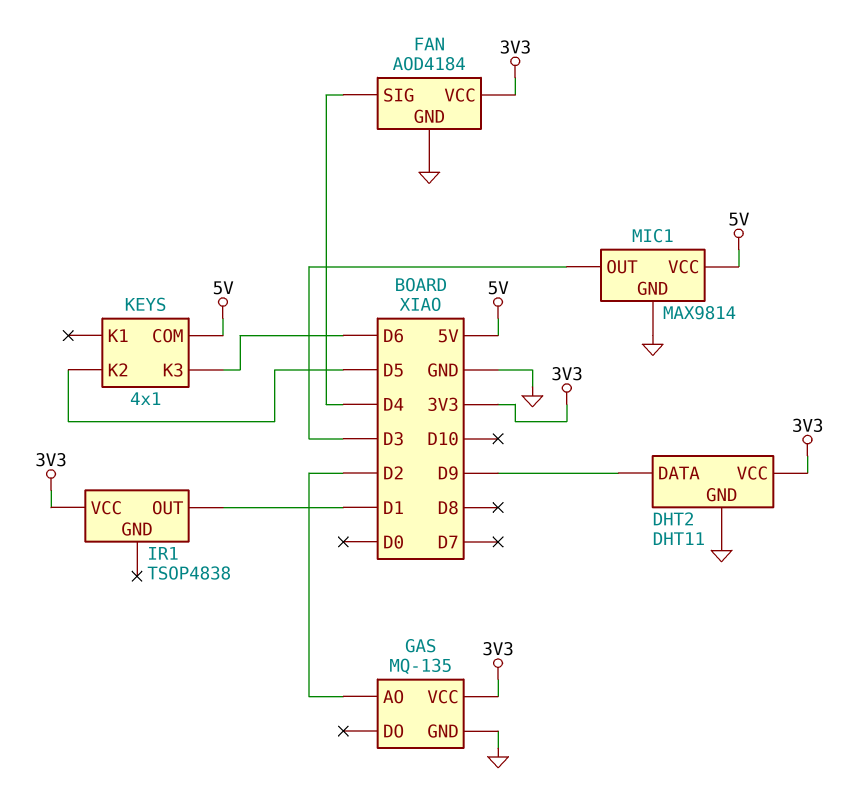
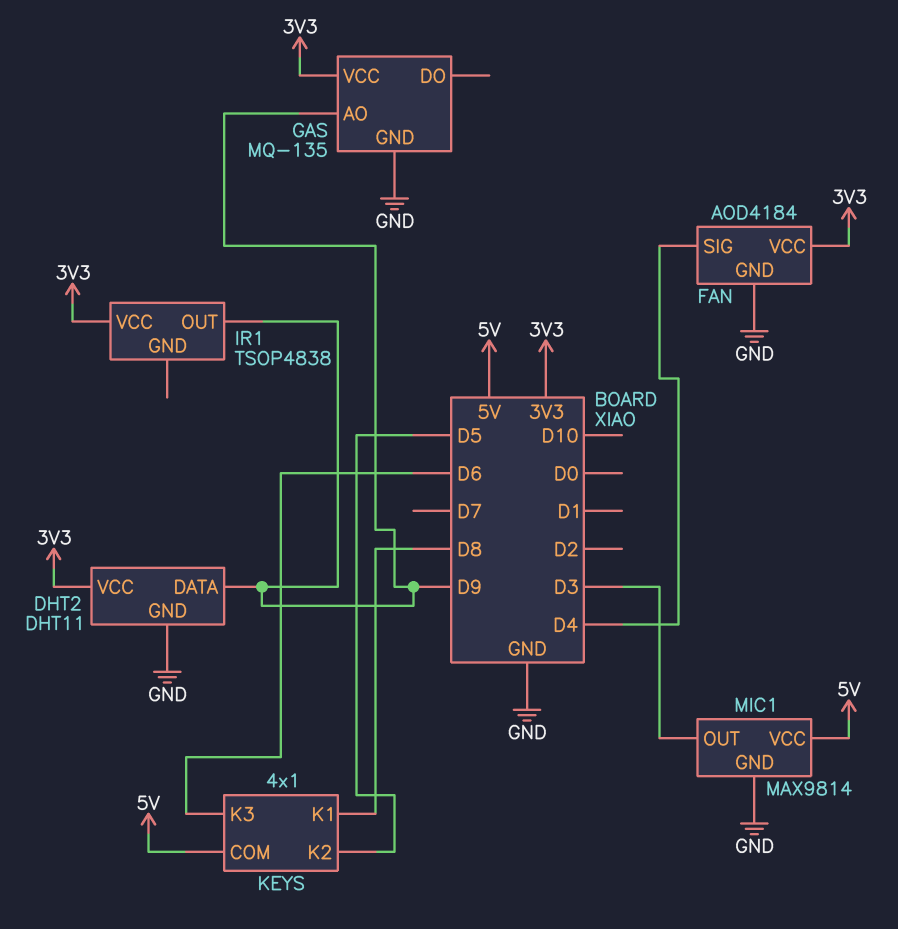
GAS pin AO: D2 -> D9
IR1 pin OUT: D1 -> D9
KEYS pin K1: none -> D8

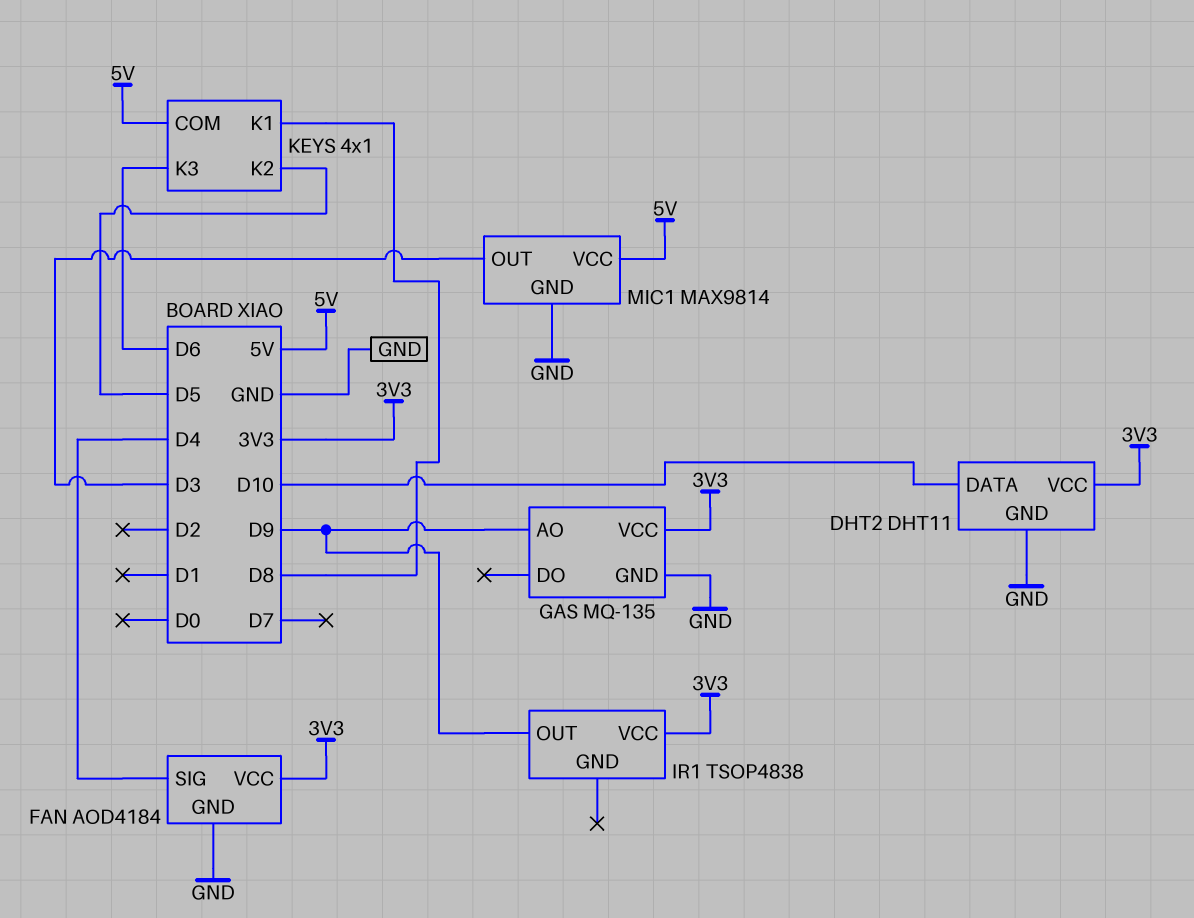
DHT2 pin DATA: D9 -> D10

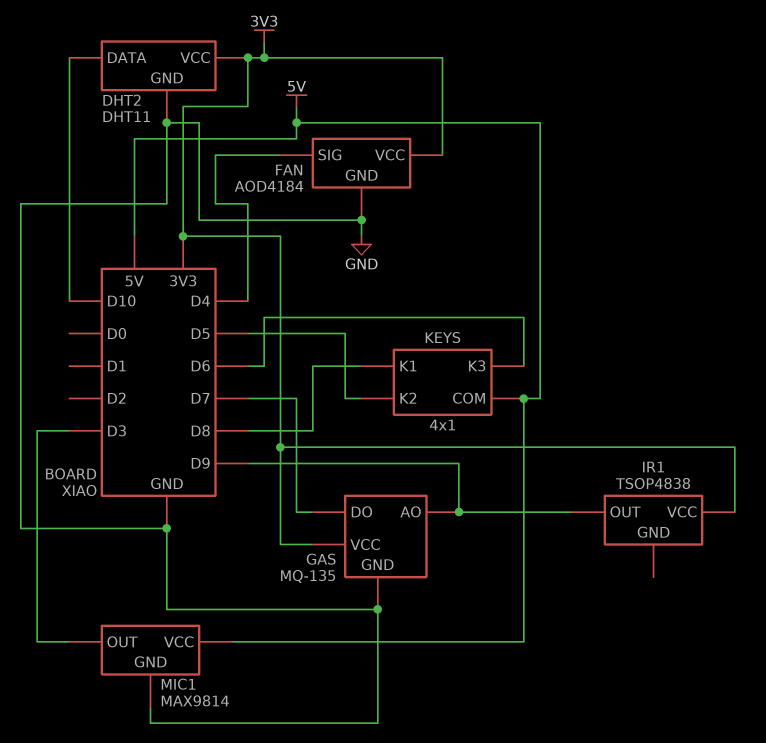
GAS pin DO: none -> D7

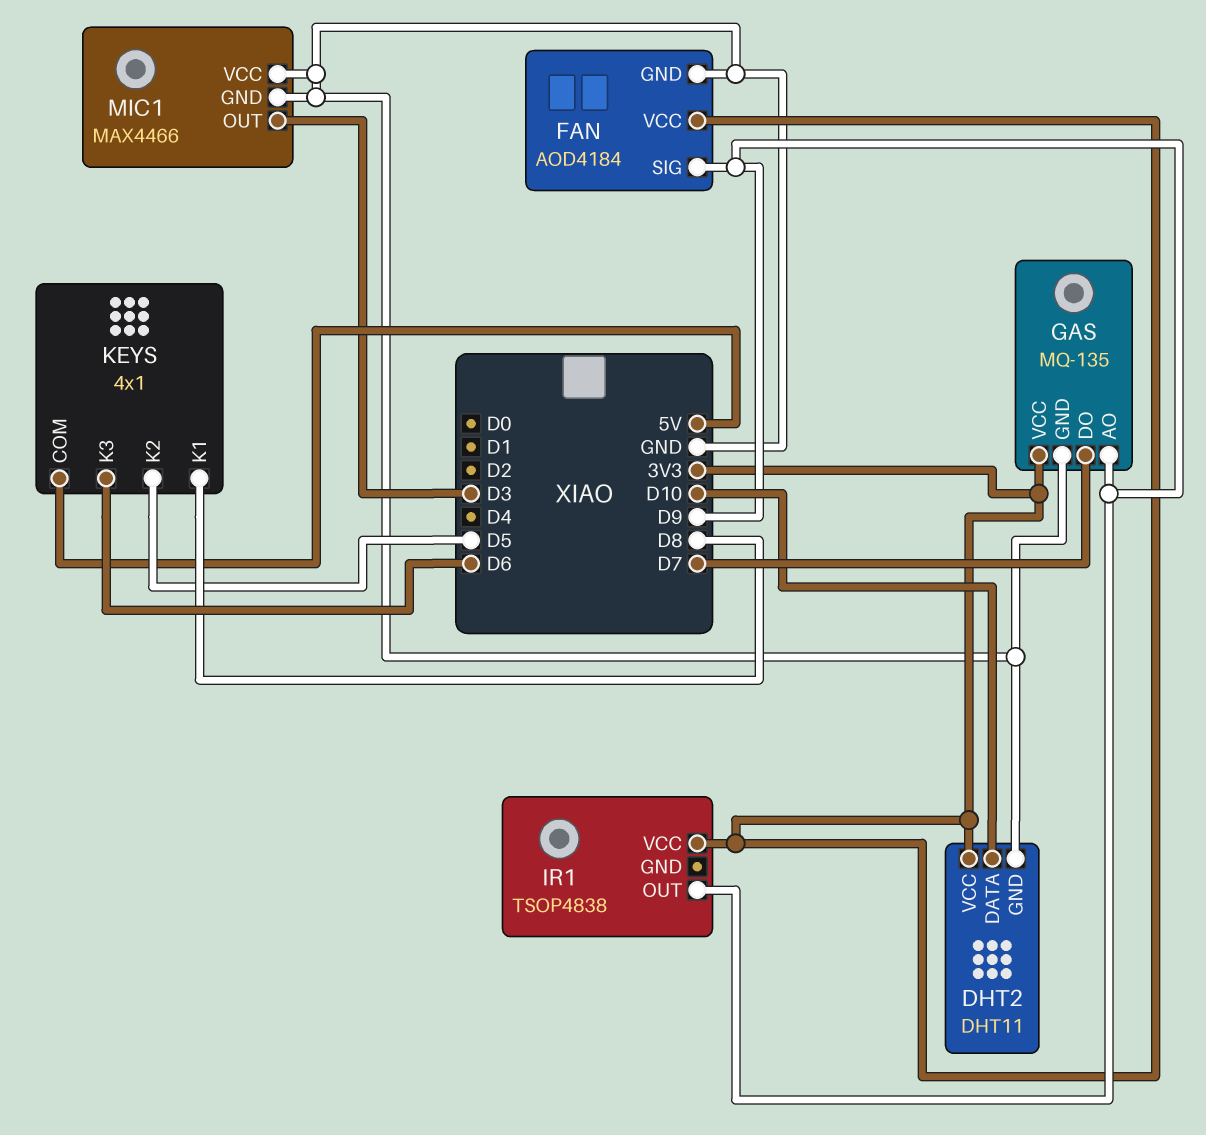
FAN pin SIG: D4 -> D9
MIC1: MAX9814 -> MAX4466
MIC1 pin VCC: 5V -> GND

